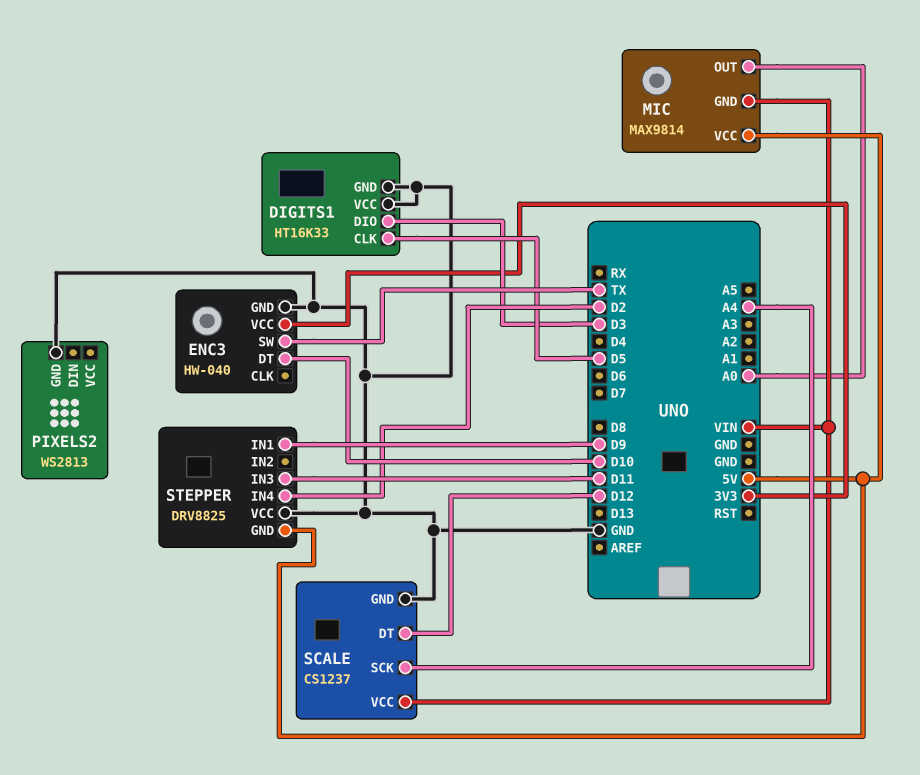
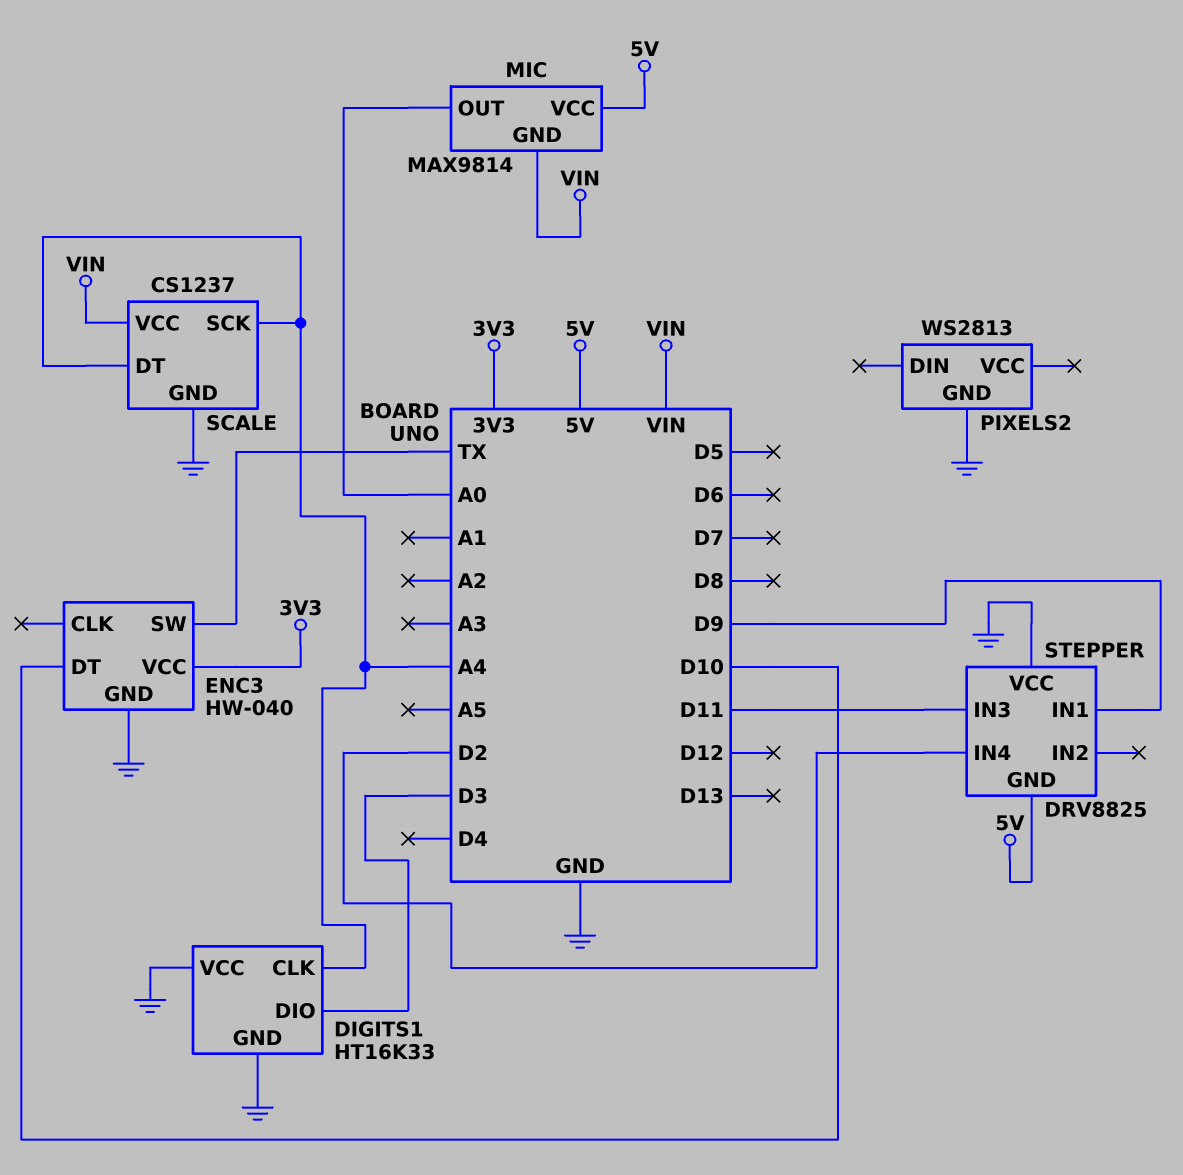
DIGITS1 pin CLK: D5 -> A4
SCALE pin DT: D12 -> A4

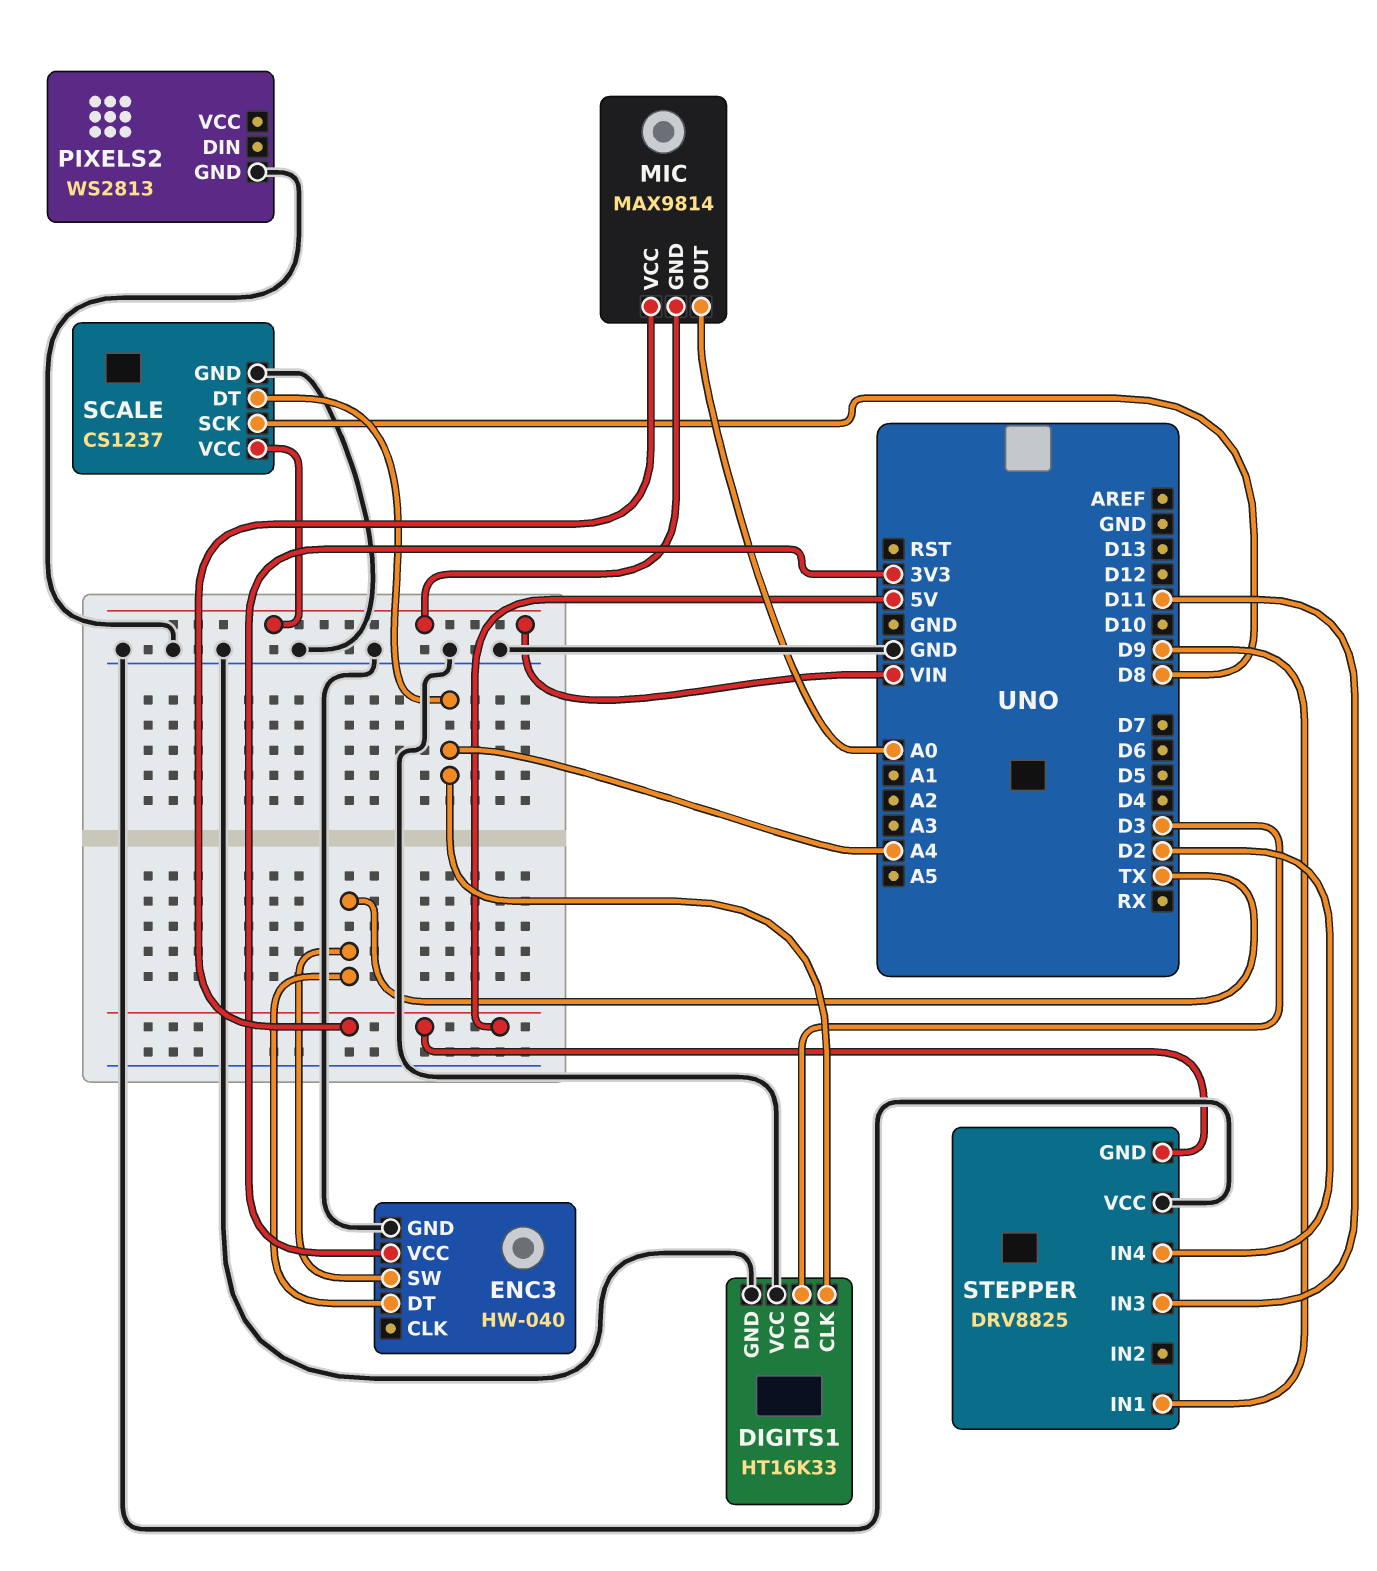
ENC3 pin DT: D10 -> TX
SCALE pin SCK: A4 -> D8

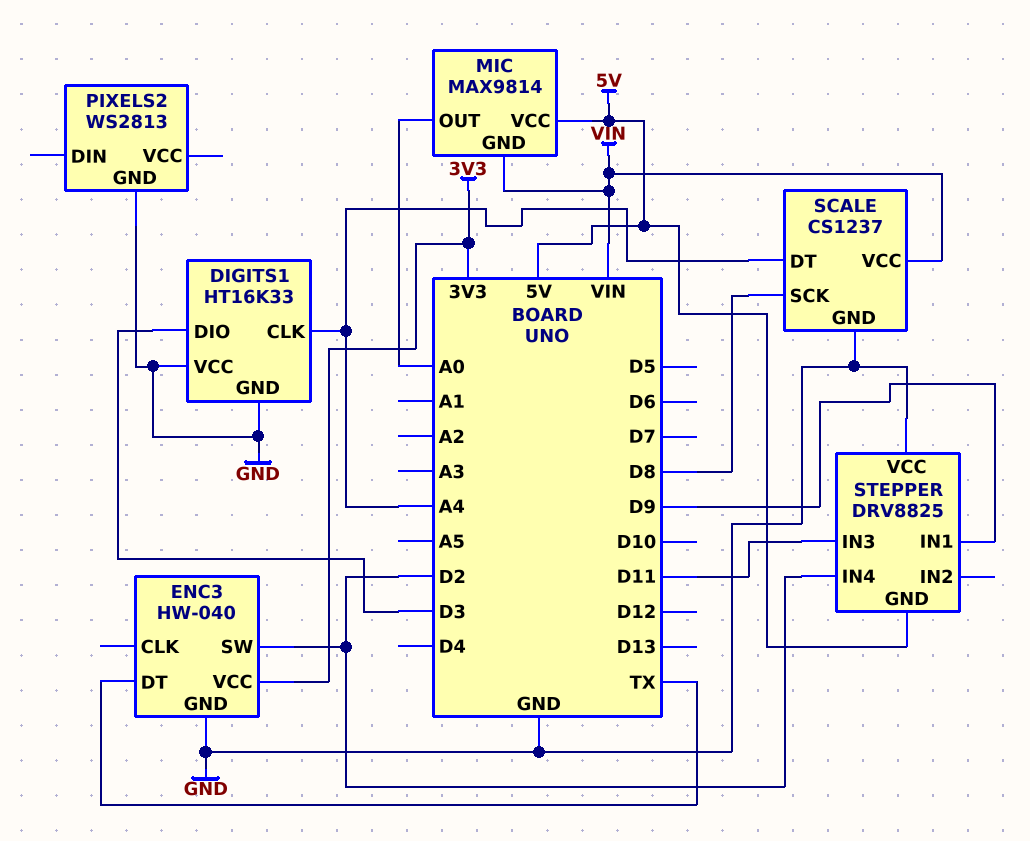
ENC3 pin SW: TX -> D2

